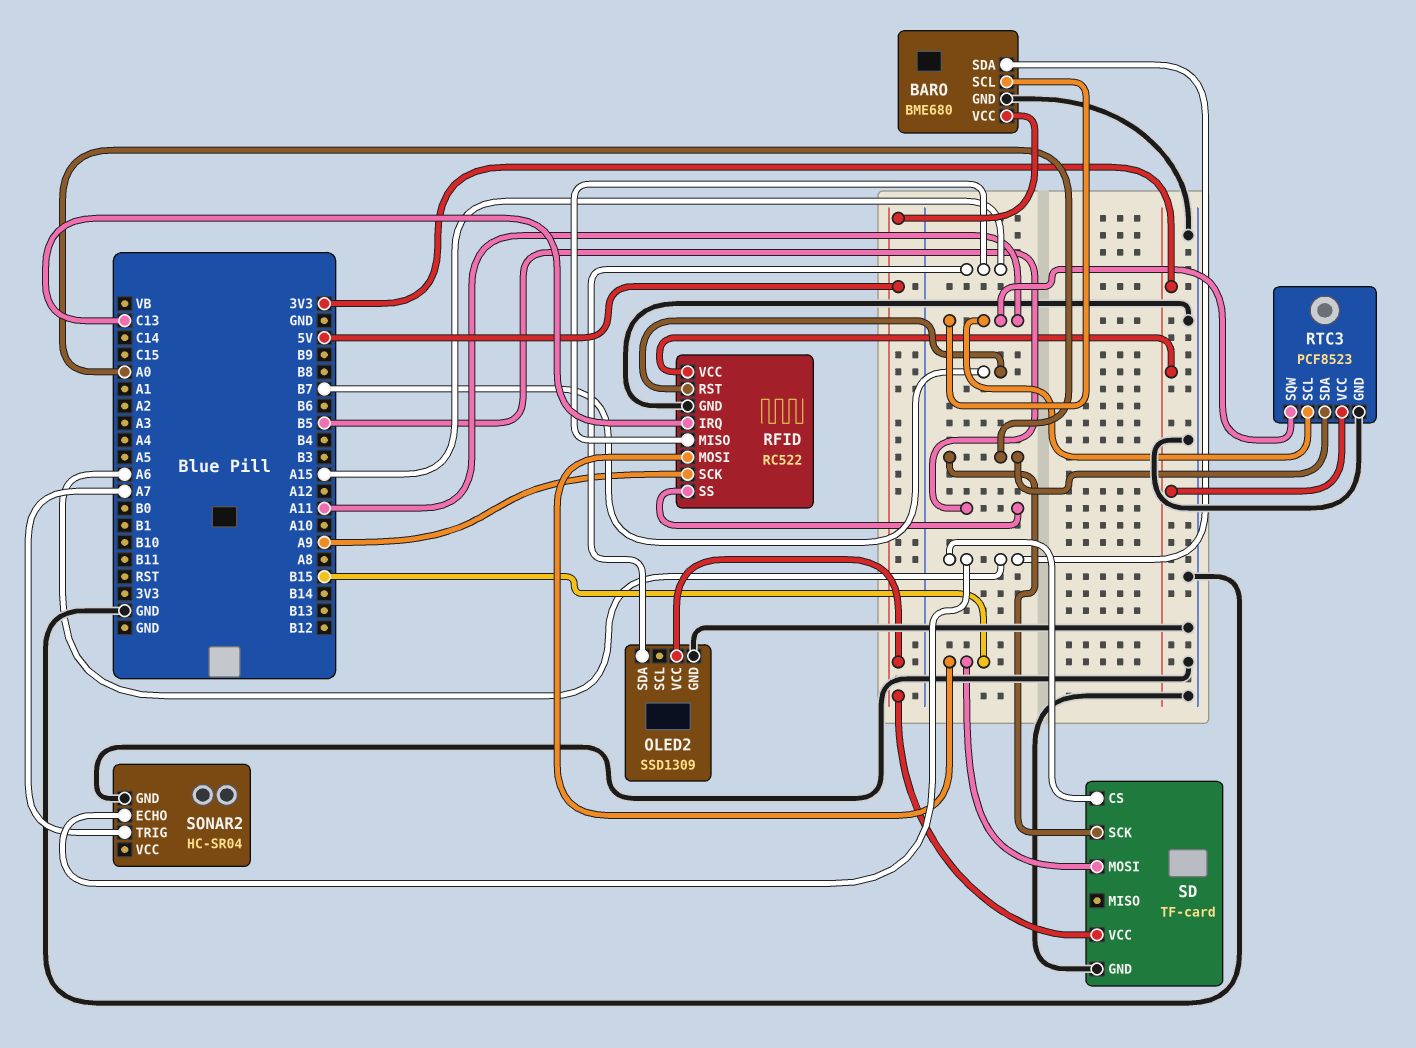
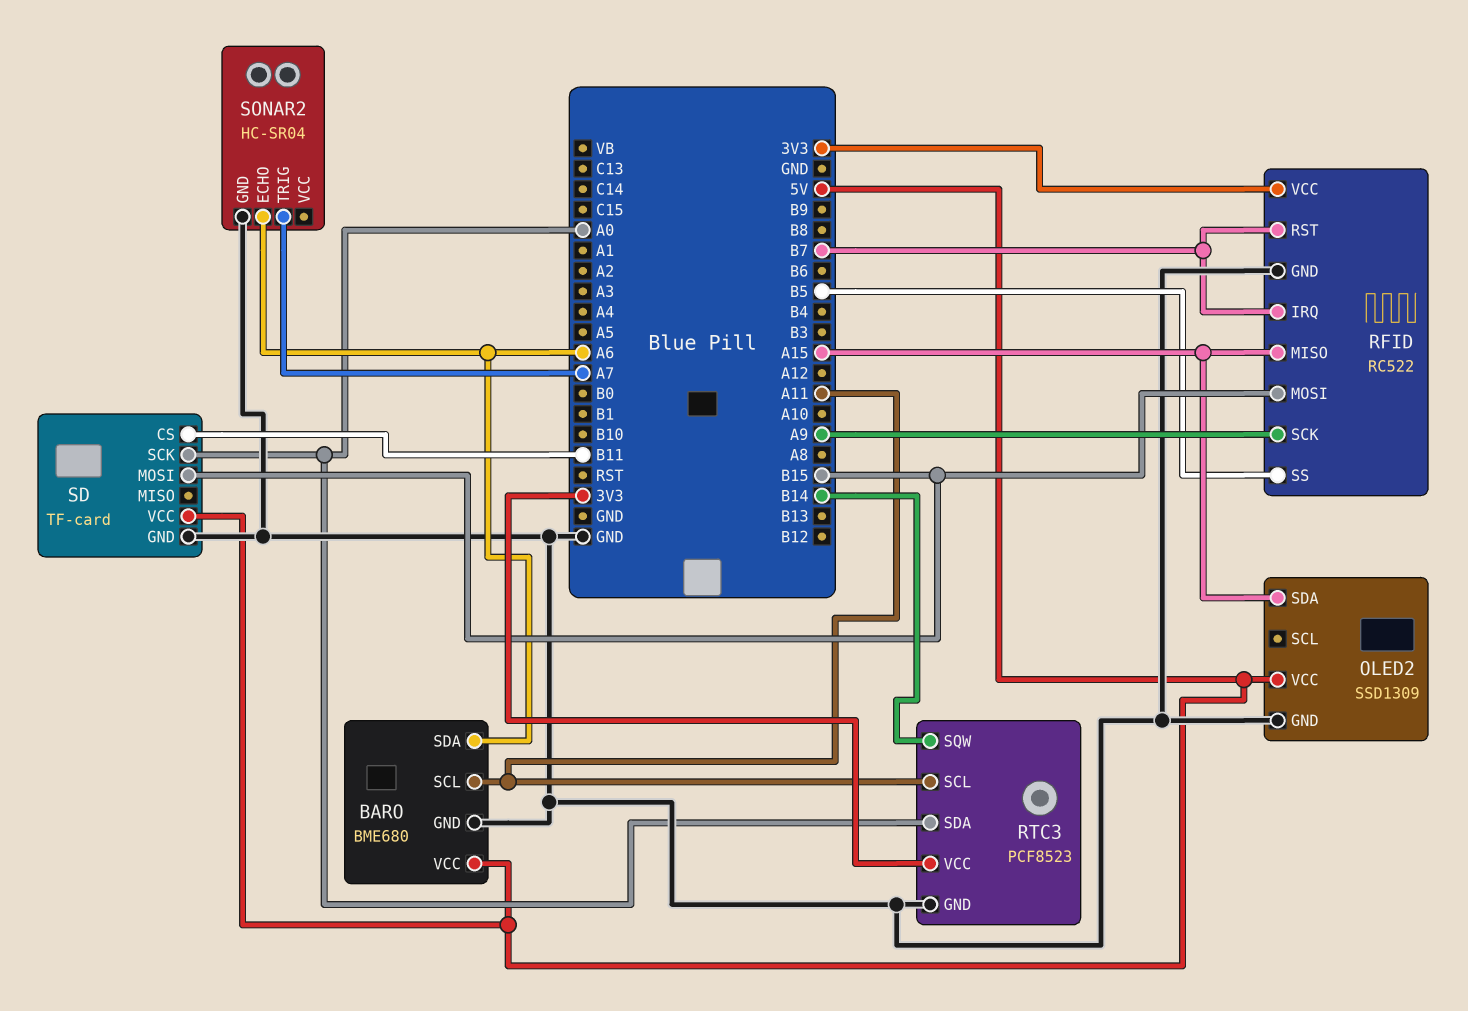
RFID pin IRQ: C13 -> B7
RTC3 pin SQW: A11 -> B14
SD pin CS: A6 -> B11

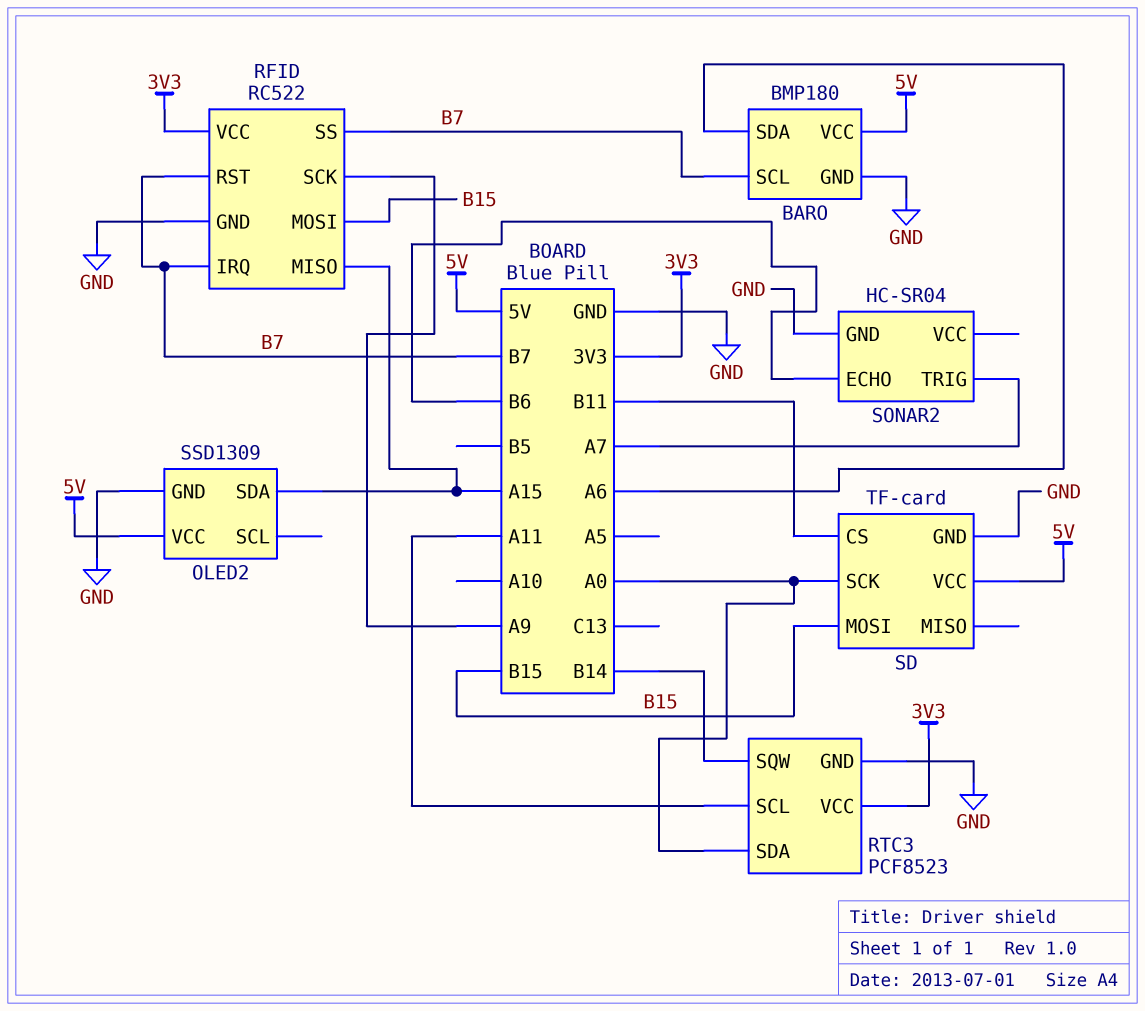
BARO: BME680 -> BMP180
BARO pin SCL: A11 -> B7
RFID pin SS: B5 -> B7
SONAR2 pin ECHO: A6 -> B6

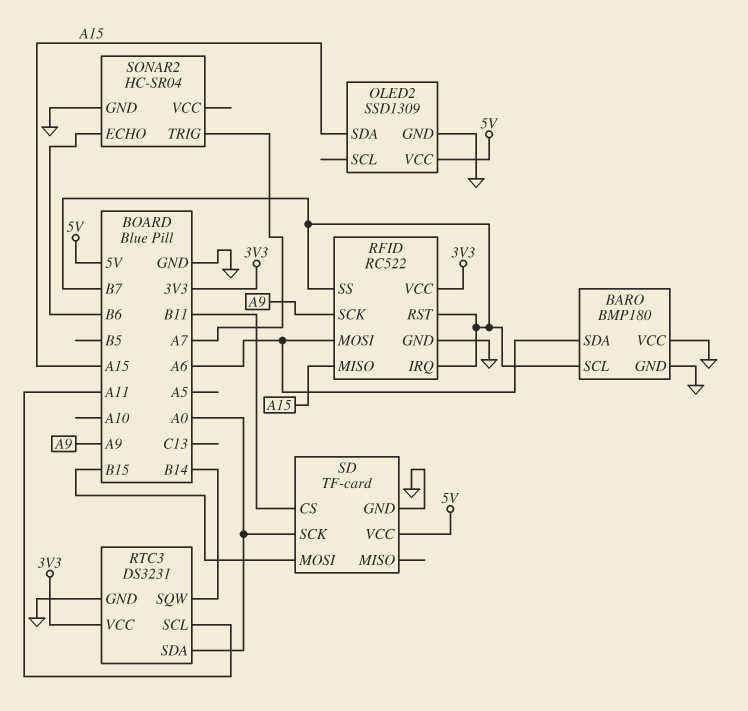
BARO pin VCC: 5V -> GND
RFID pin MOSI: B15 -> A6
RTC3: PCF8523 -> DS3231

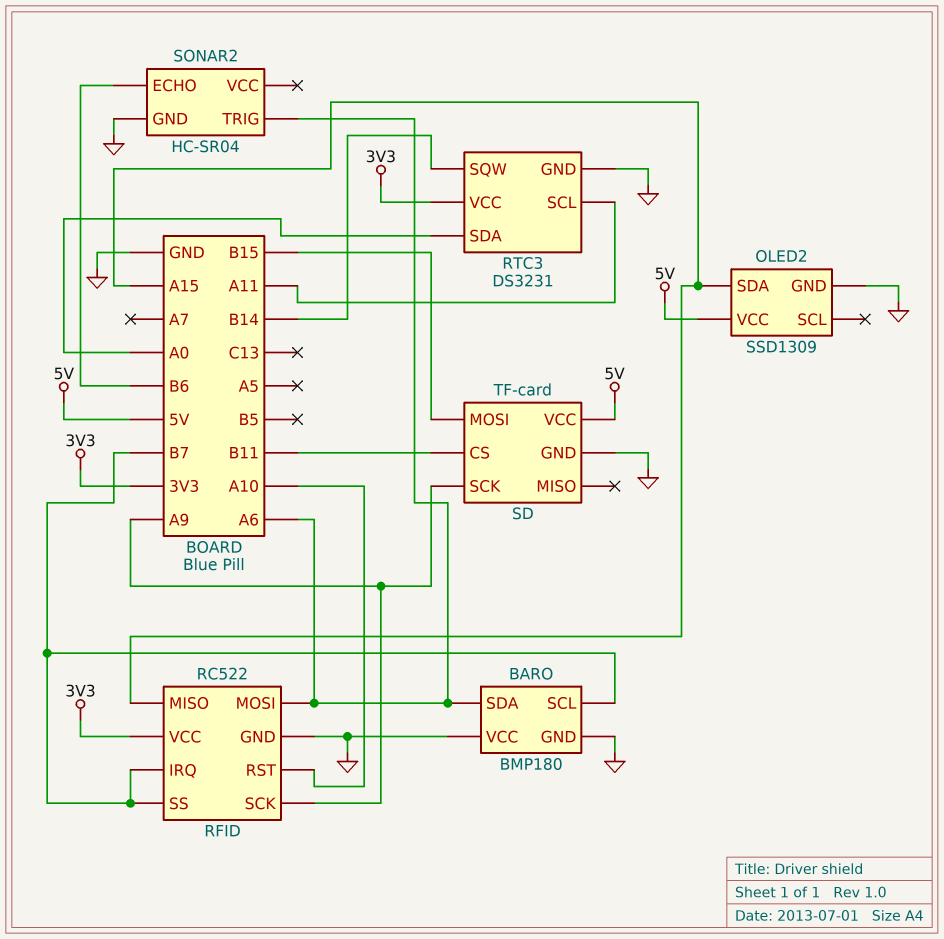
RFID pin RST: B7 -> A10
SD pin SCK: A0 -> A9
SONAR2 pin TRIG: A7 -> A6

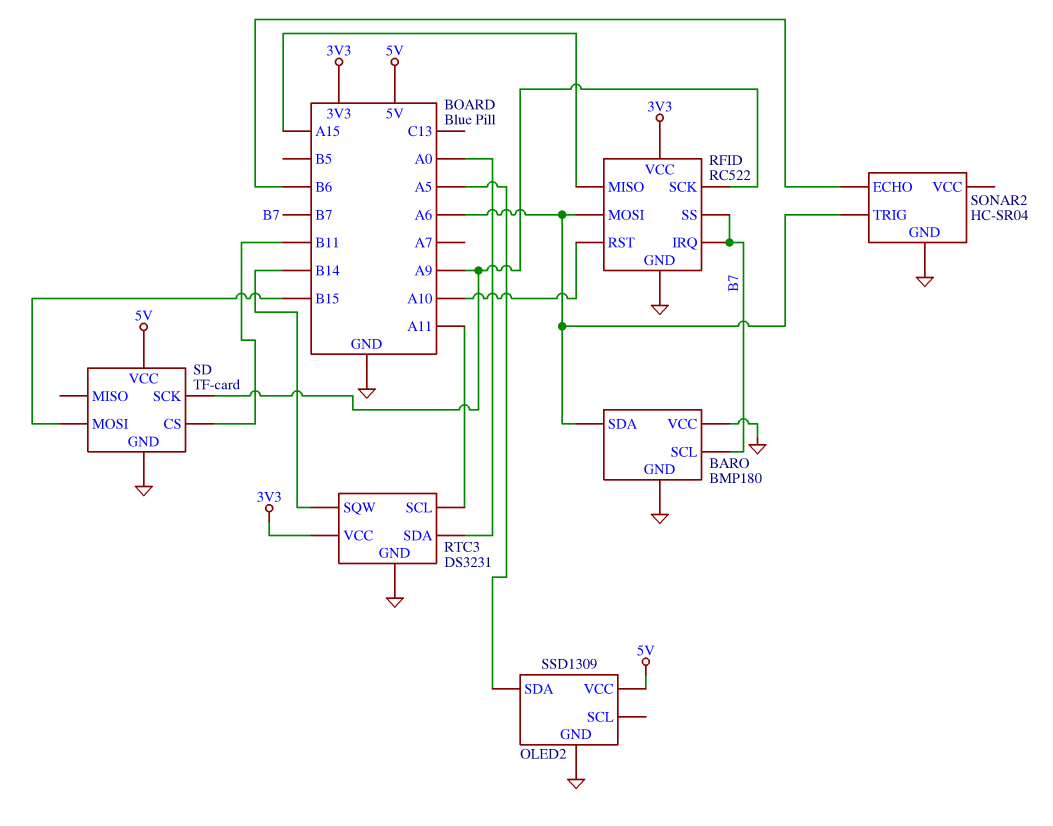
OLED2 pin SDA: A15 -> A5

